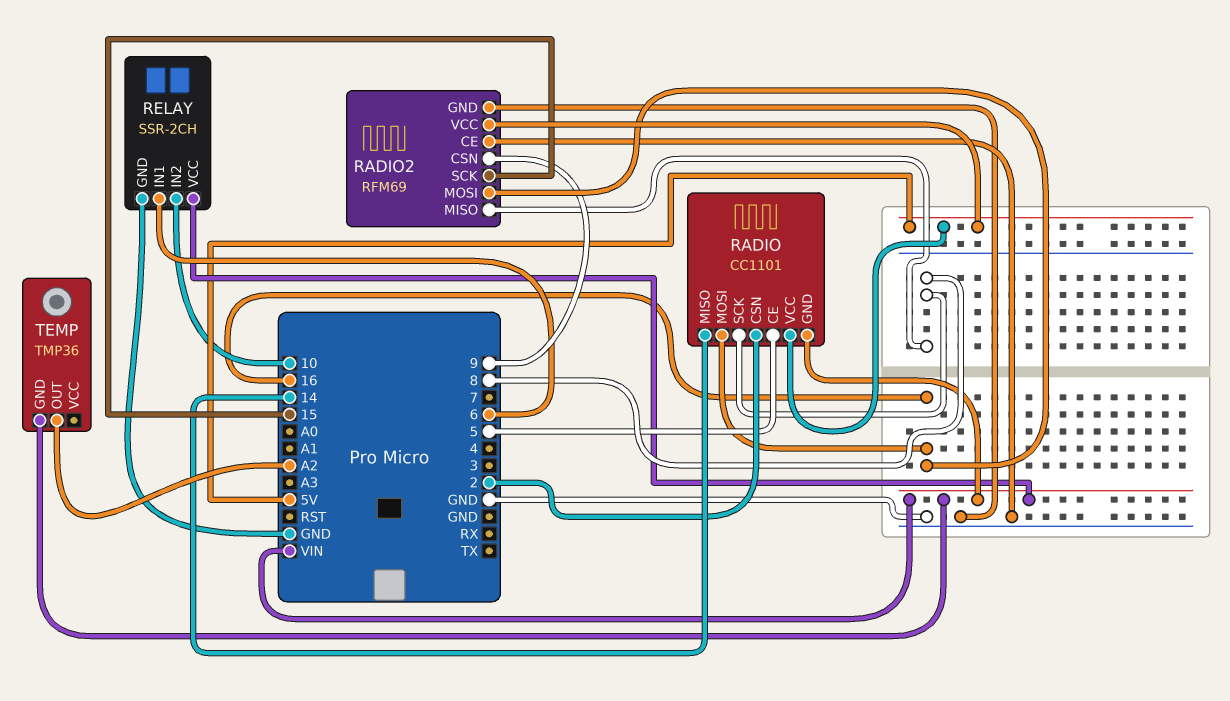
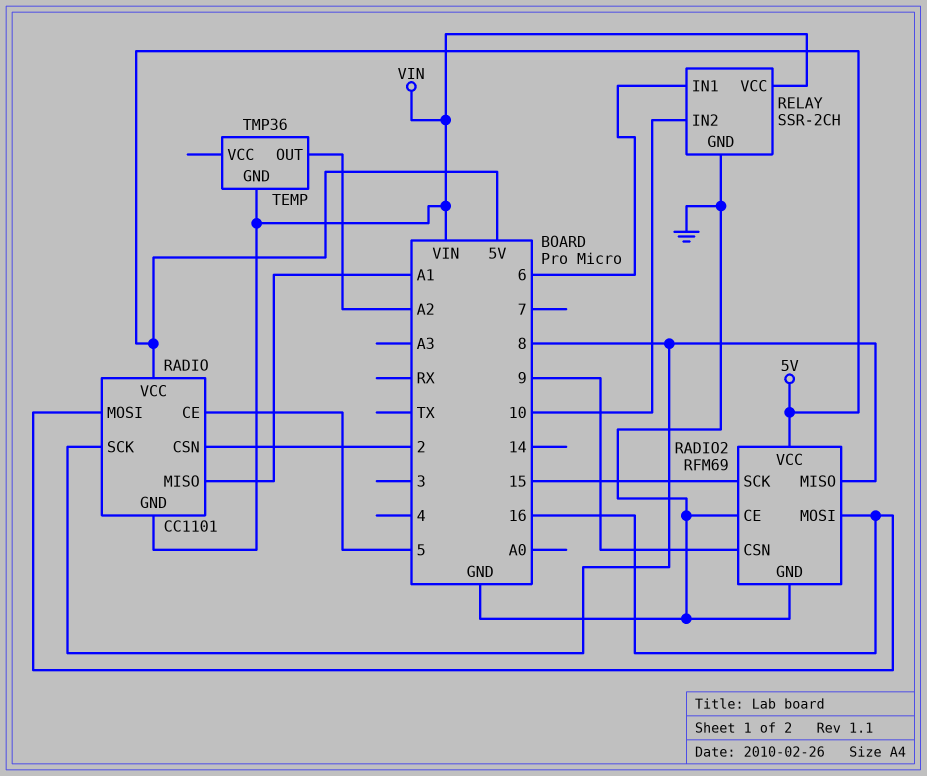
RADIO pin MISO: 14 -> A1

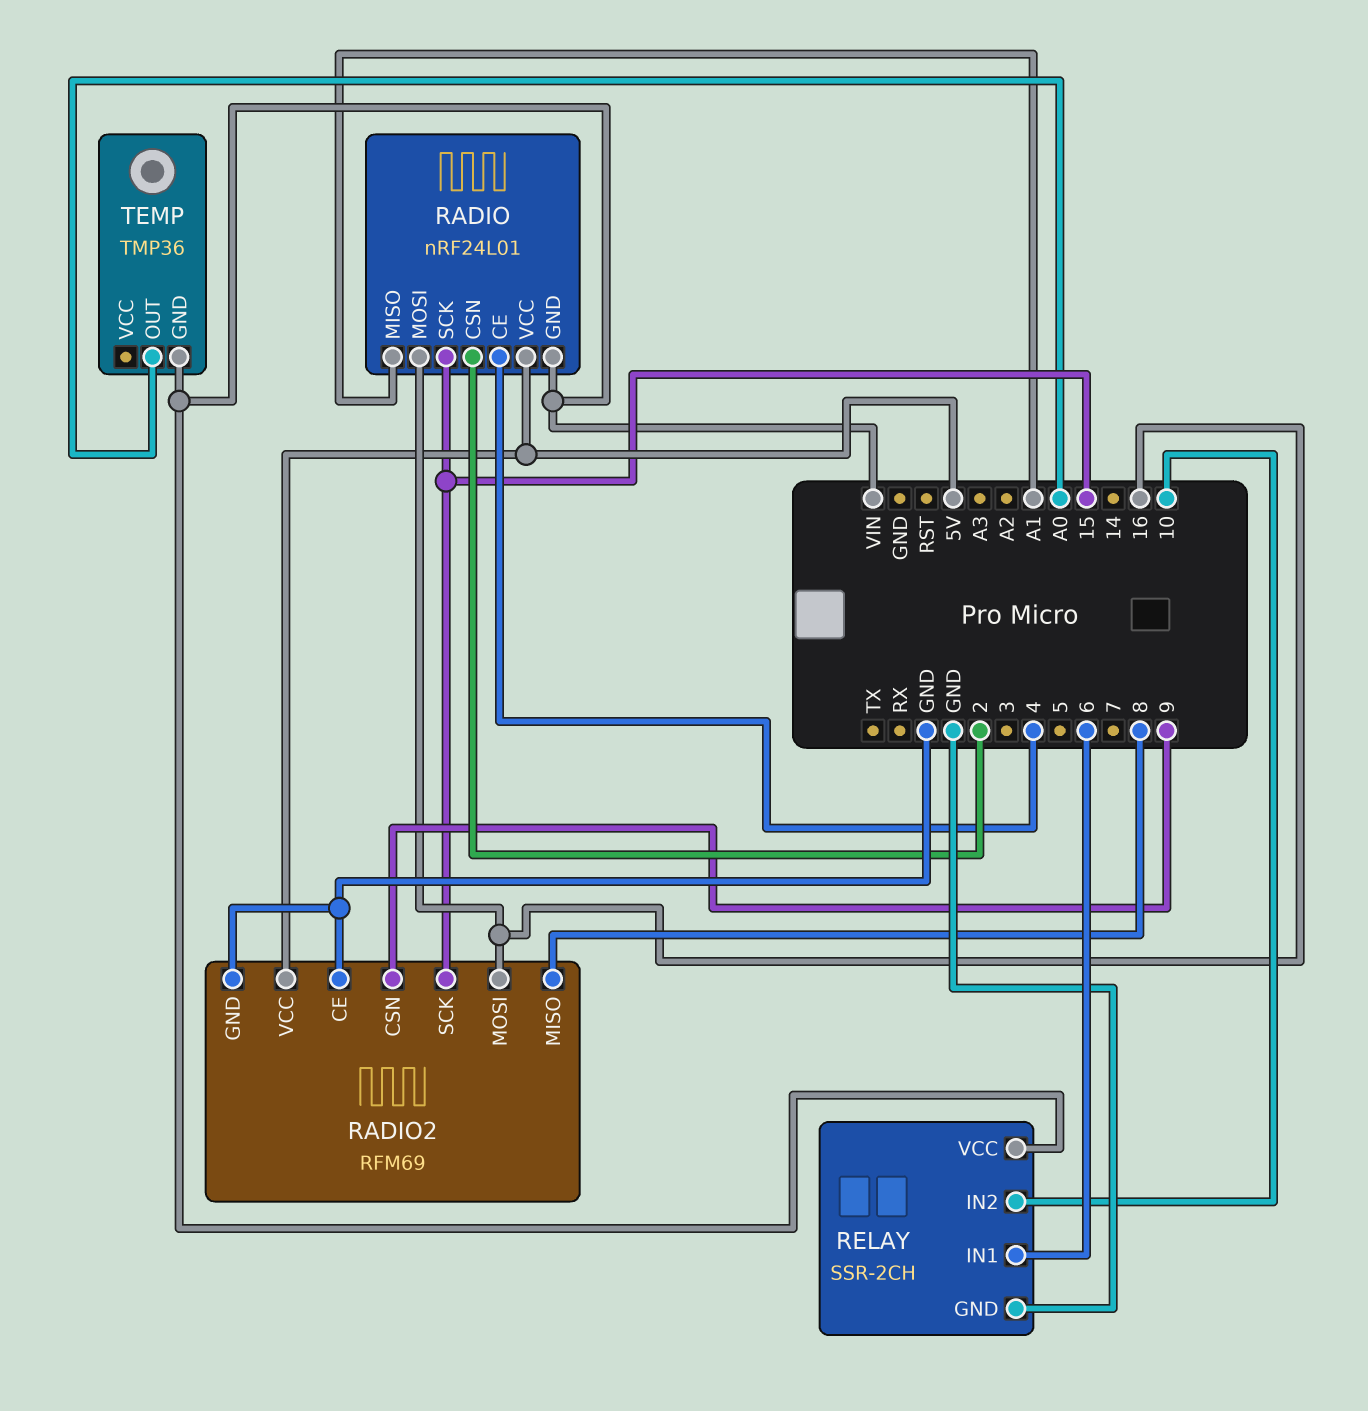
RADIO: CC1101 -> nRF24L01
RADIO pin CE: 5 -> 4
RADIO pin SCK: 8 -> 15
TEMP pin OUT: A2 -> A0

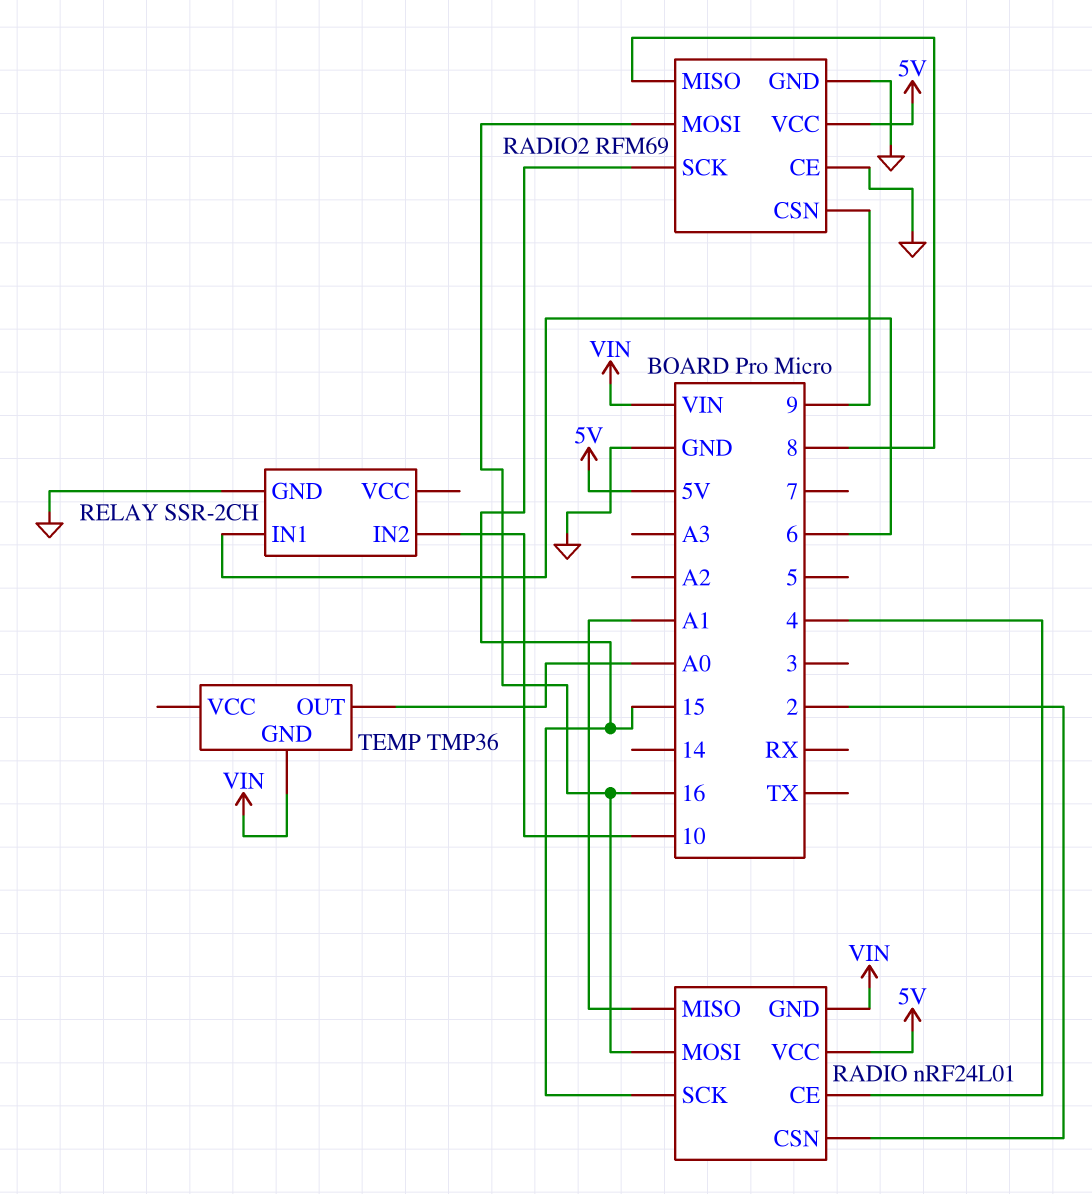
RELAY pin VCC: VIN -> none

